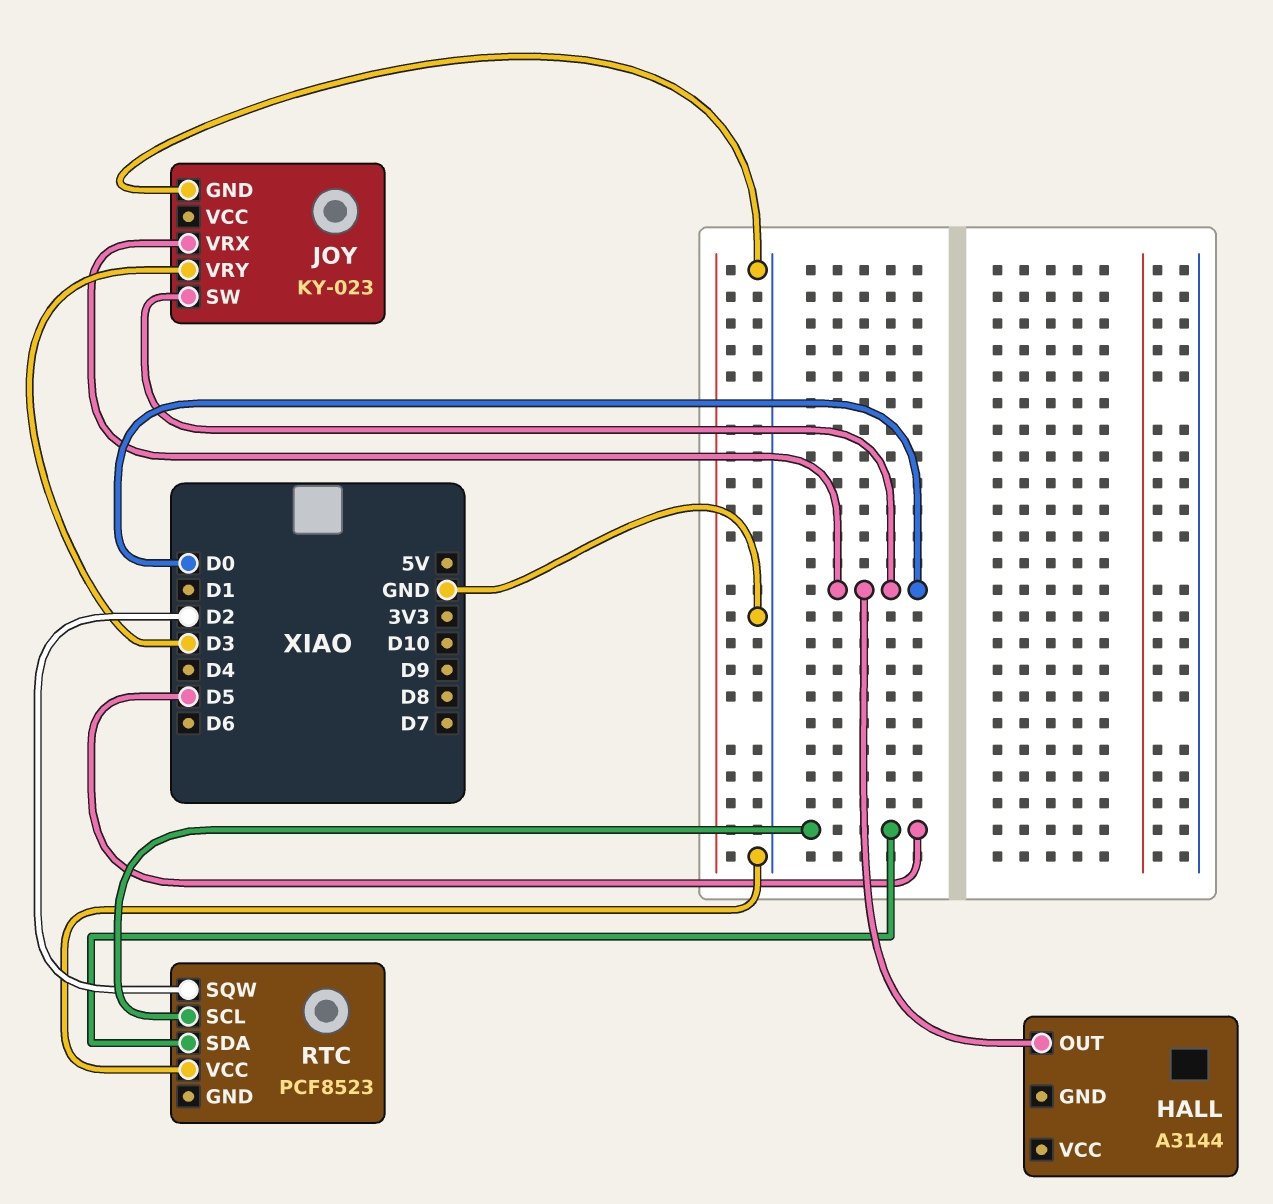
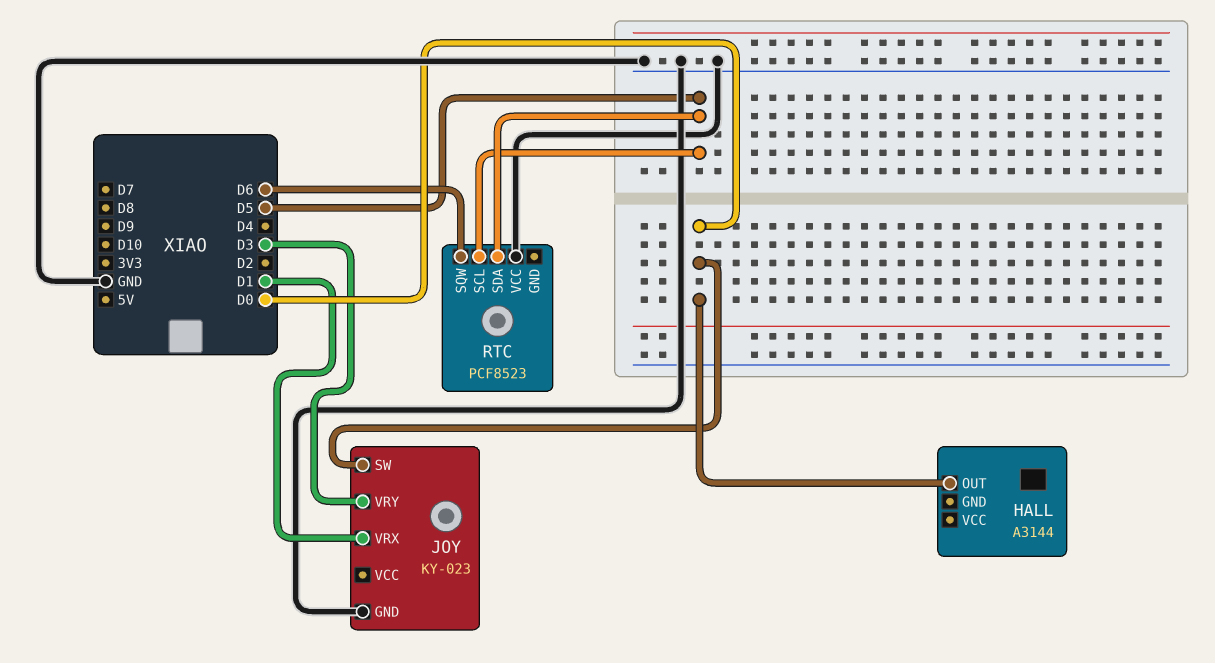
JOY pin VRX: D0 -> D1
RTC pin SQW: D2 -> D6

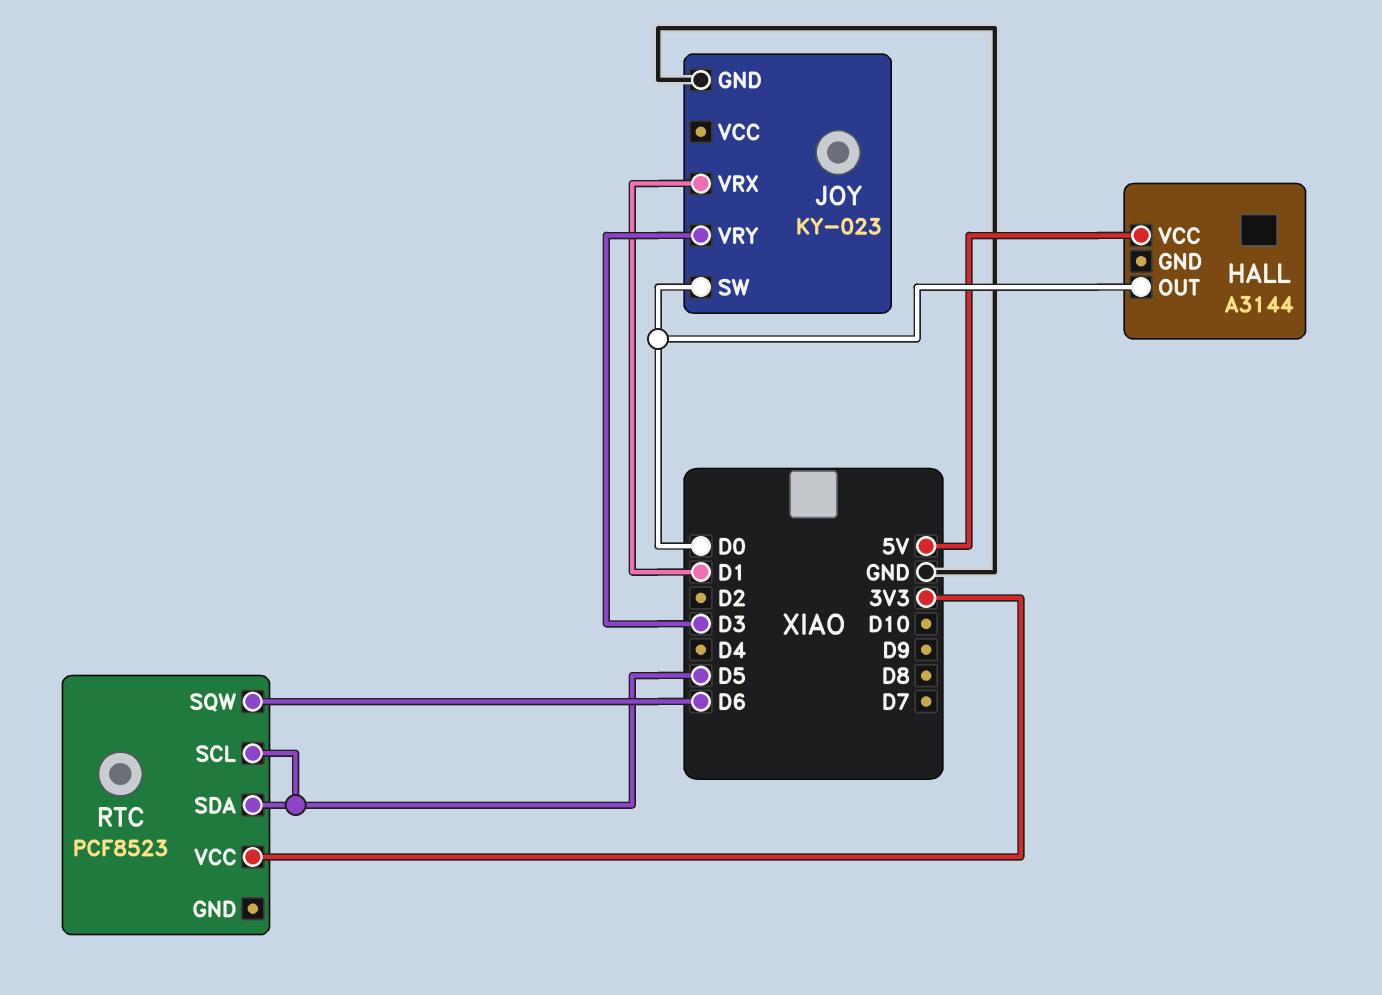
HALL pin VCC: none -> 5V
RTC pin VCC: GND -> 3V3

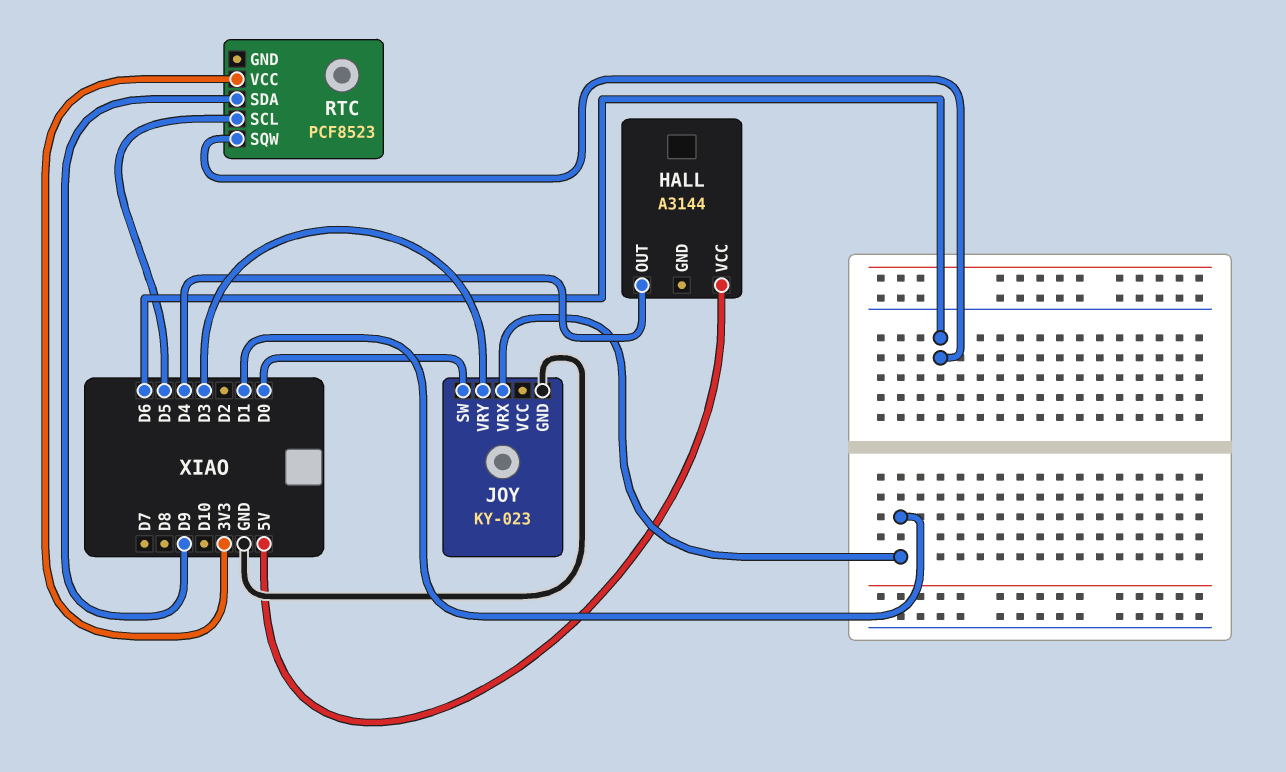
HALL pin OUT: D0 -> D4
RTC pin SDA: D5 -> D9

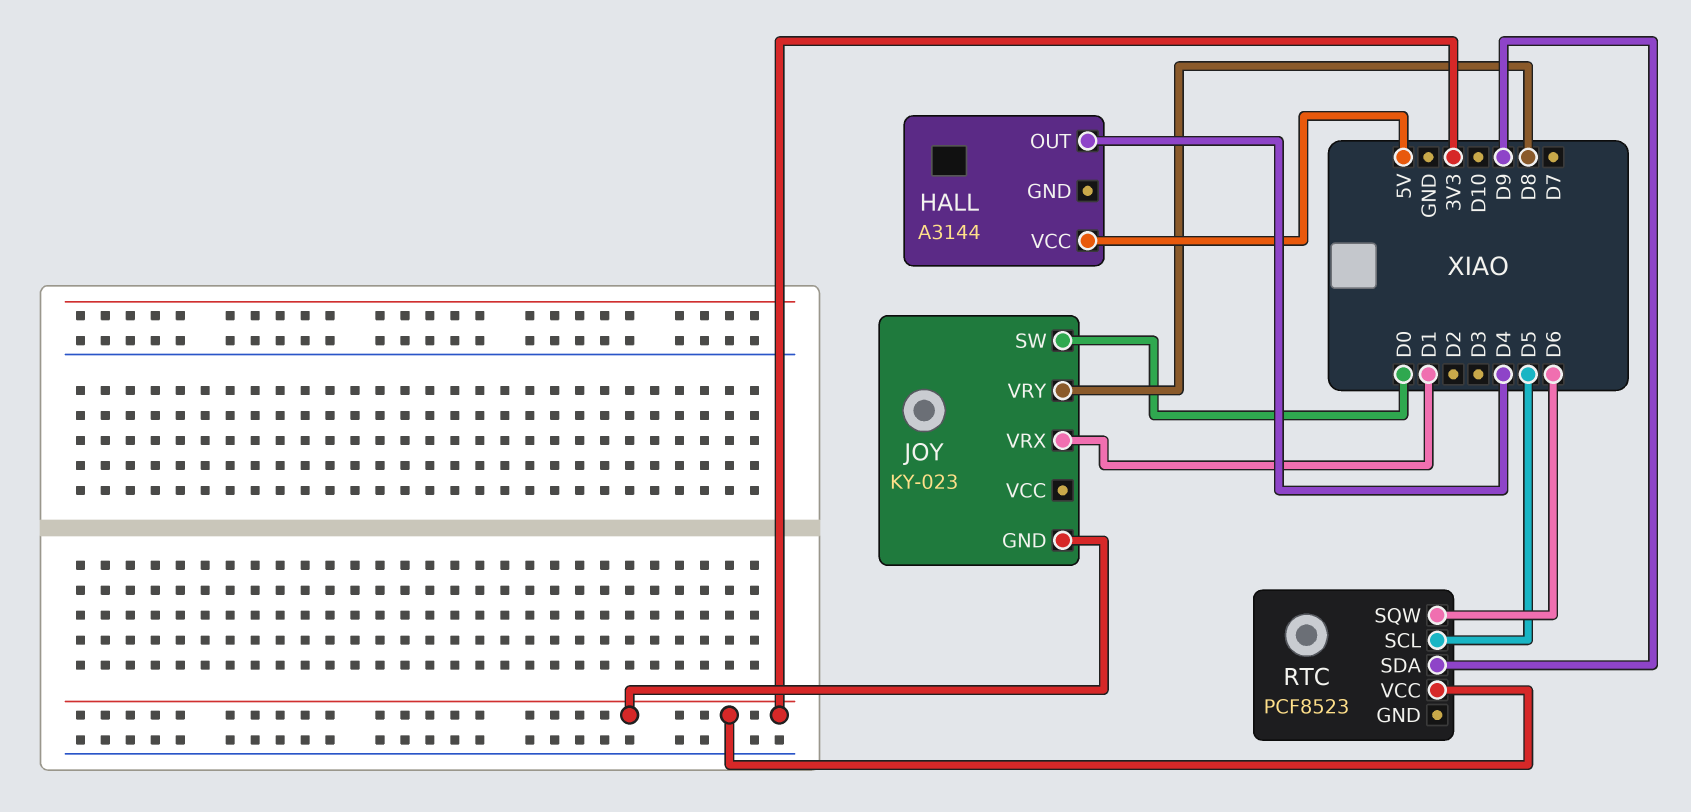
JOY pin GND: GND -> 3V3
JOY pin VRY: D3 -> D8

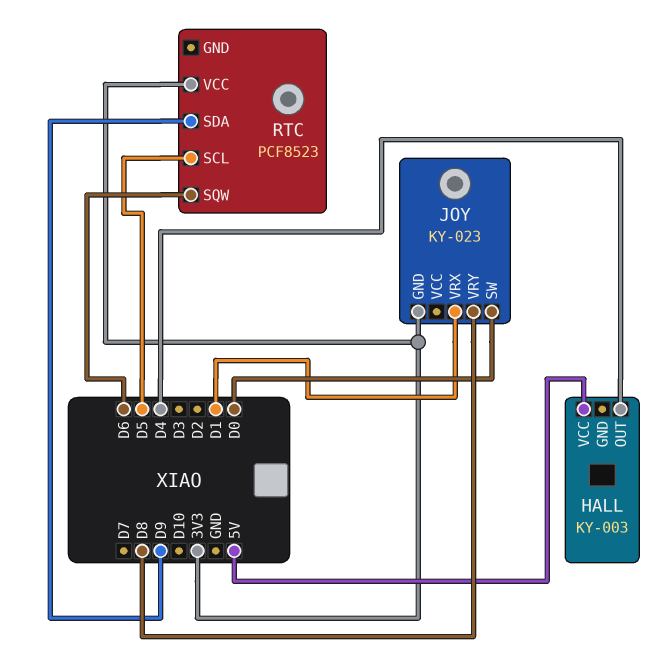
HALL: A3144 -> KY-003

